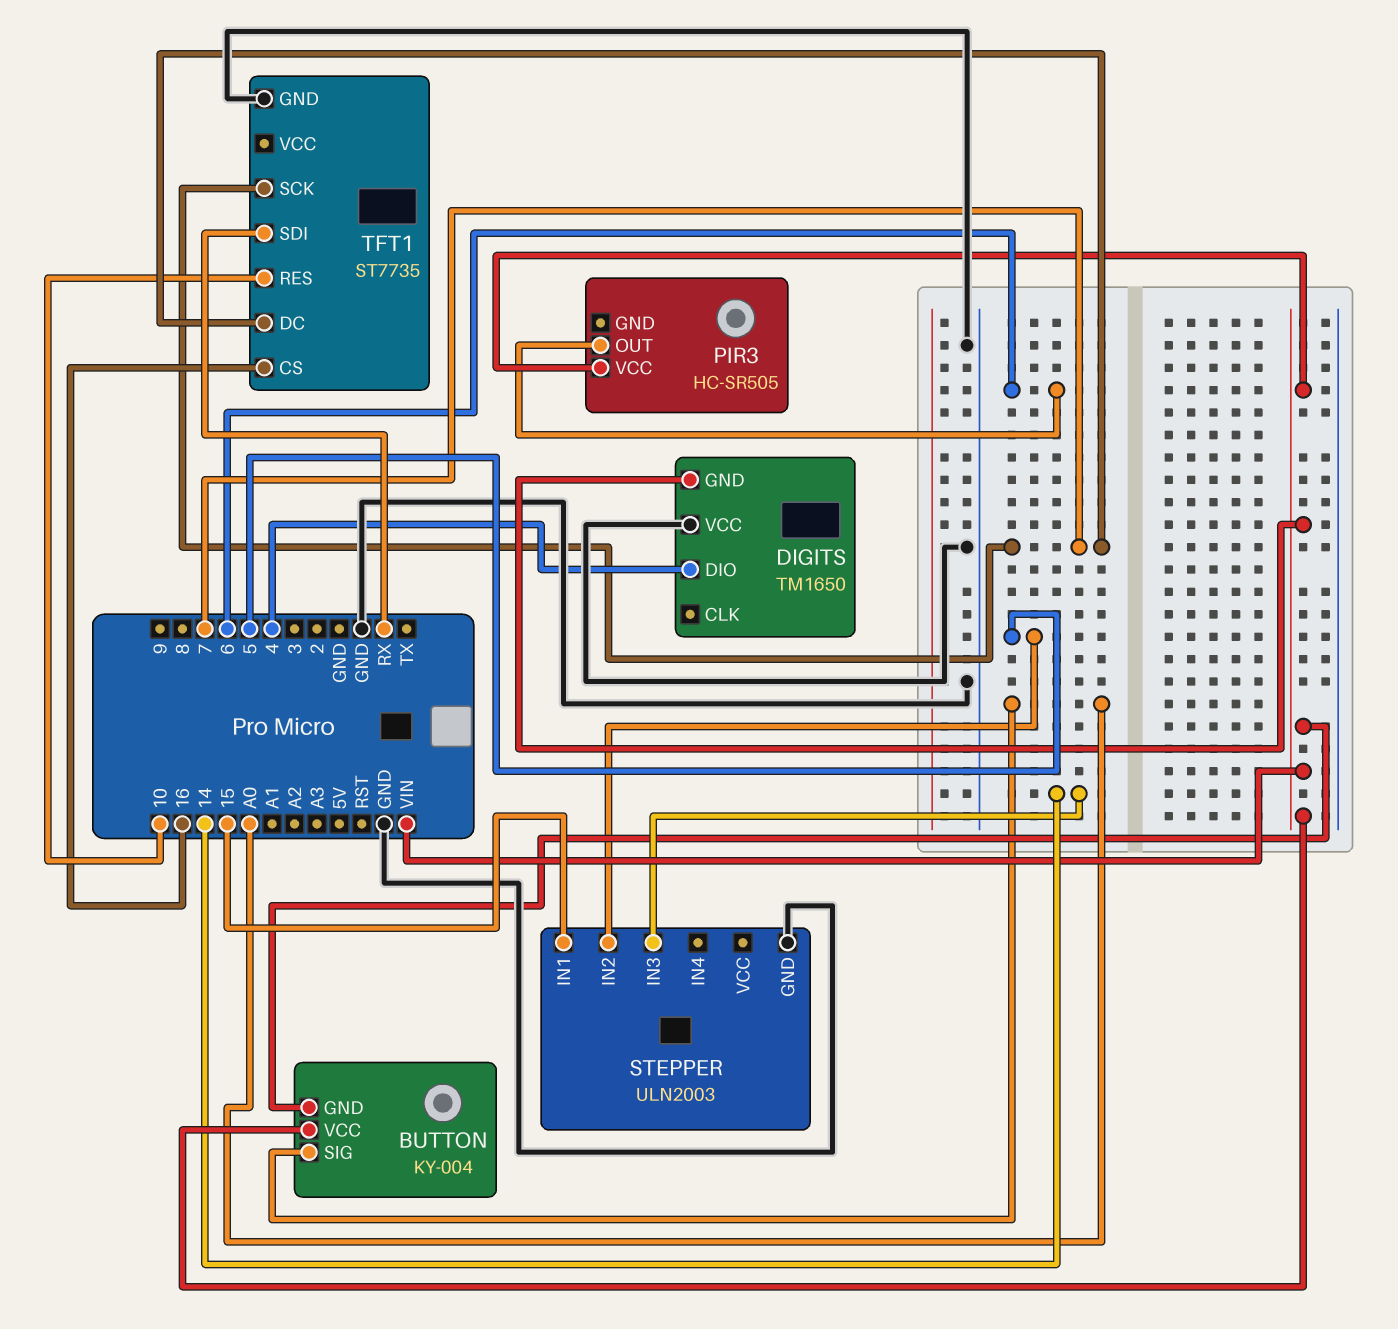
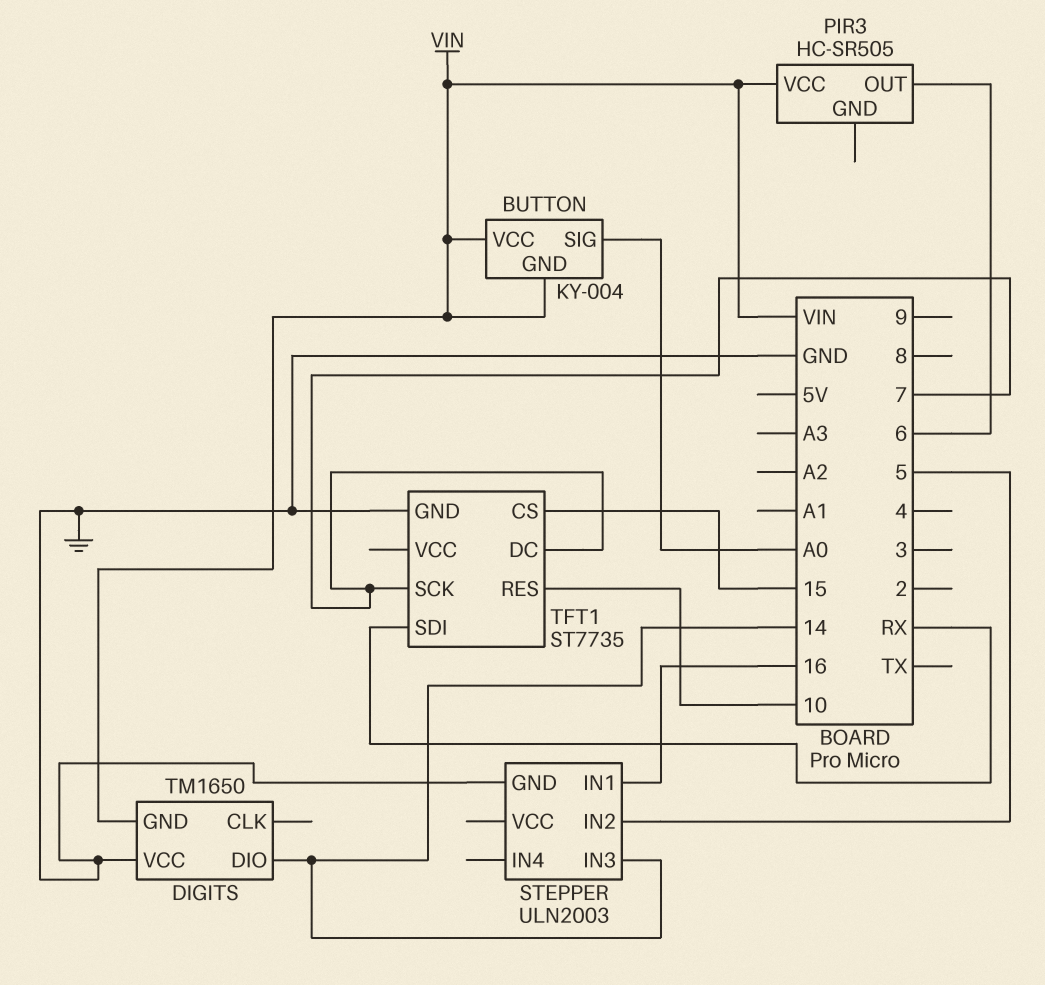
DIGITS pin DIO: 4 -> 14
STEPPER pin IN1: 15 -> 16
TFT1 pin CS: 16 -> 15

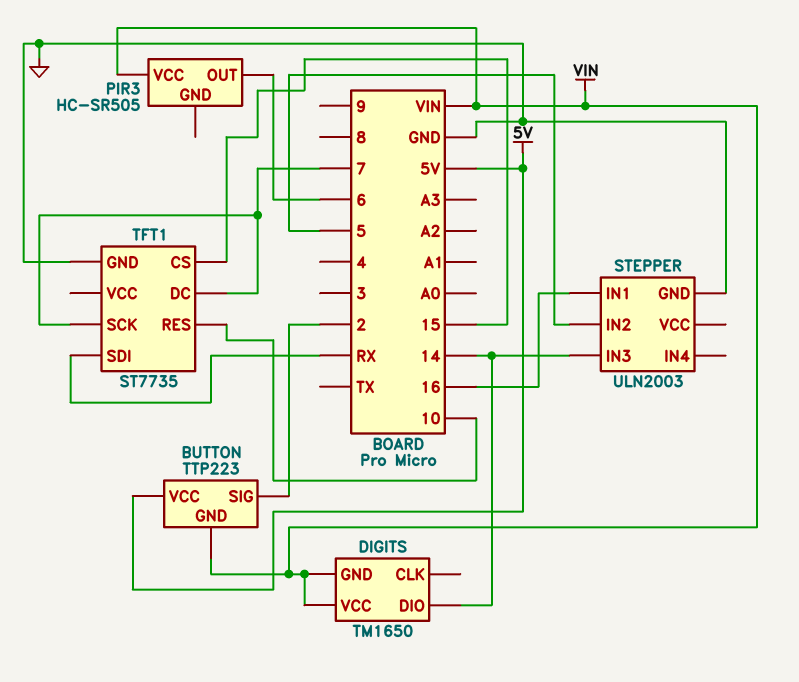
BUTTON: KY-004 -> TTP223
BUTTON pin SIG: A0 -> 2
BUTTON pin VCC: VIN -> 5V
DIGITS pin VCC: GND -> VIN

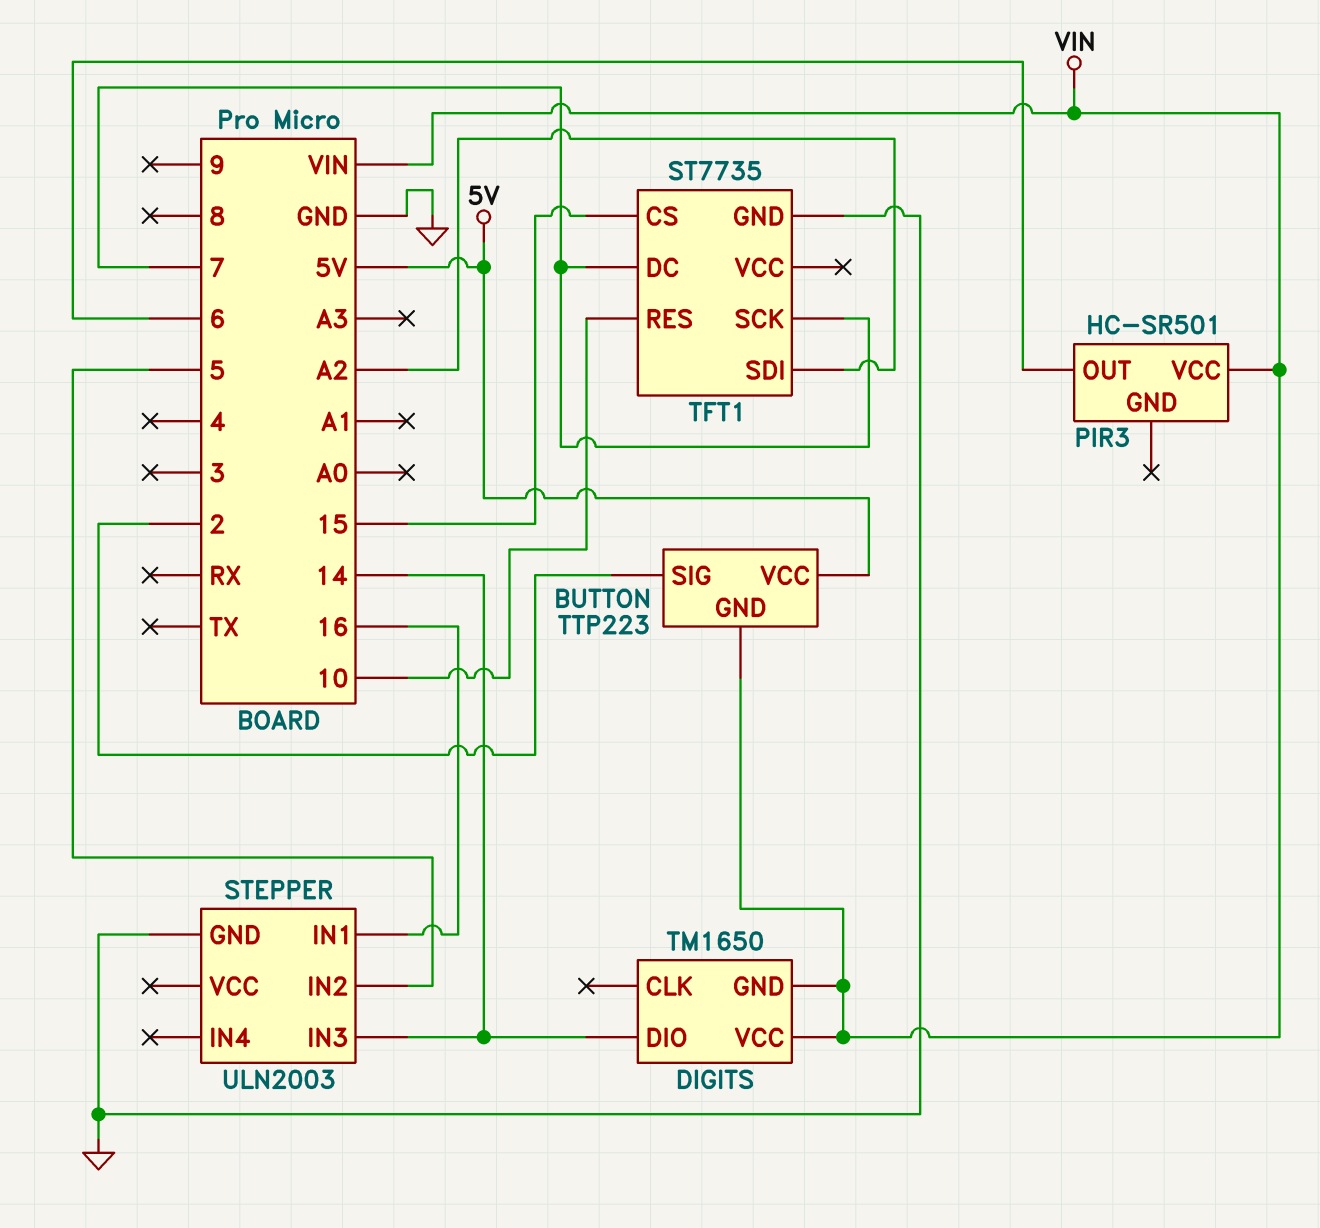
PIR3: HC-SR505 -> HC-SR501
TFT1 pin SDI: RX -> A2

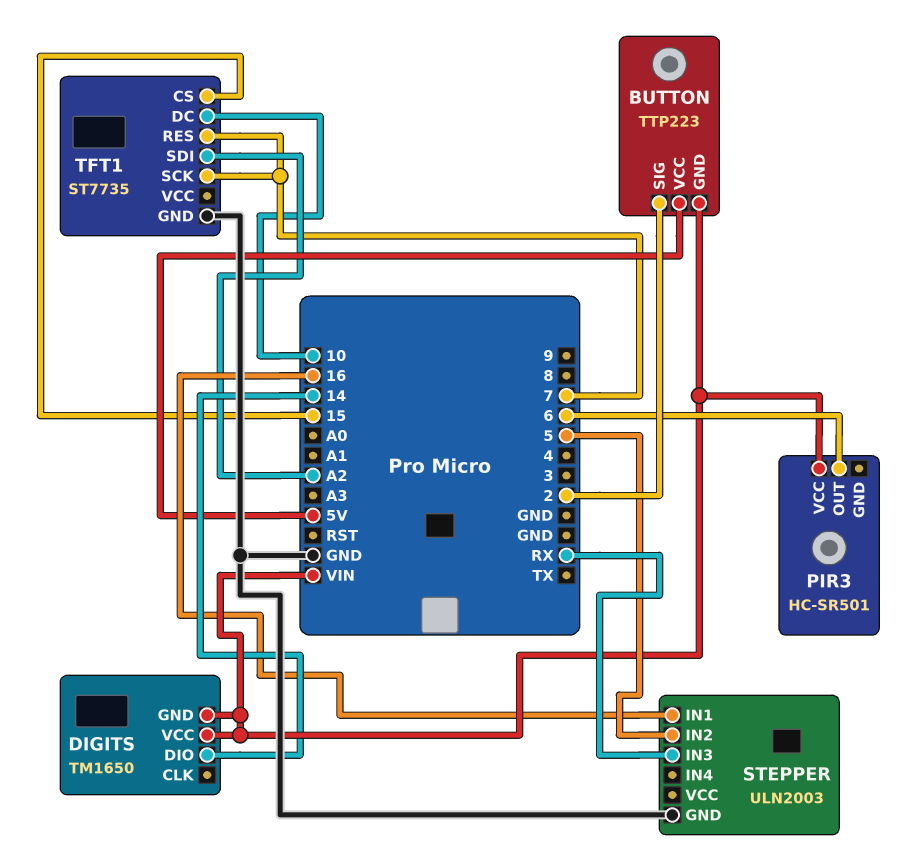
STEPPER pin IN3: 14 -> RX
TFT1 pin DC: 7 -> 10
TFT1 pin RES: 10 -> 7

